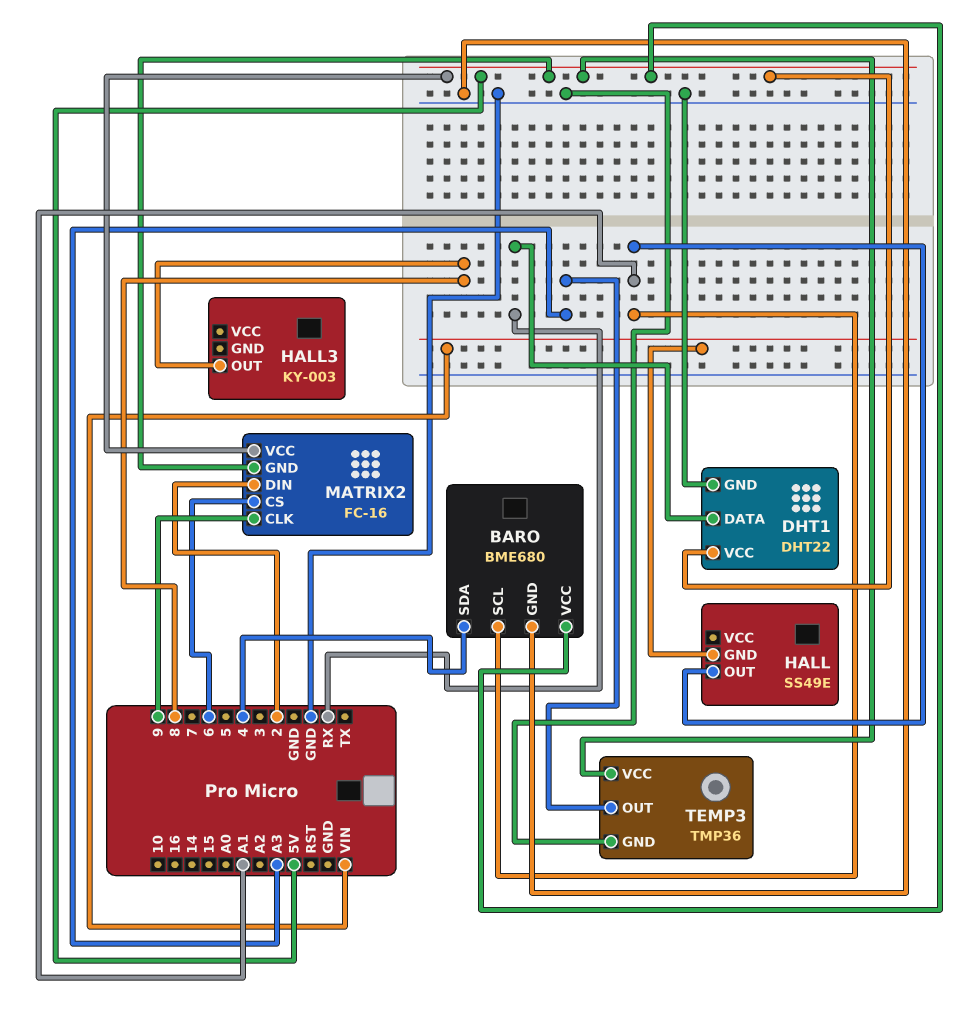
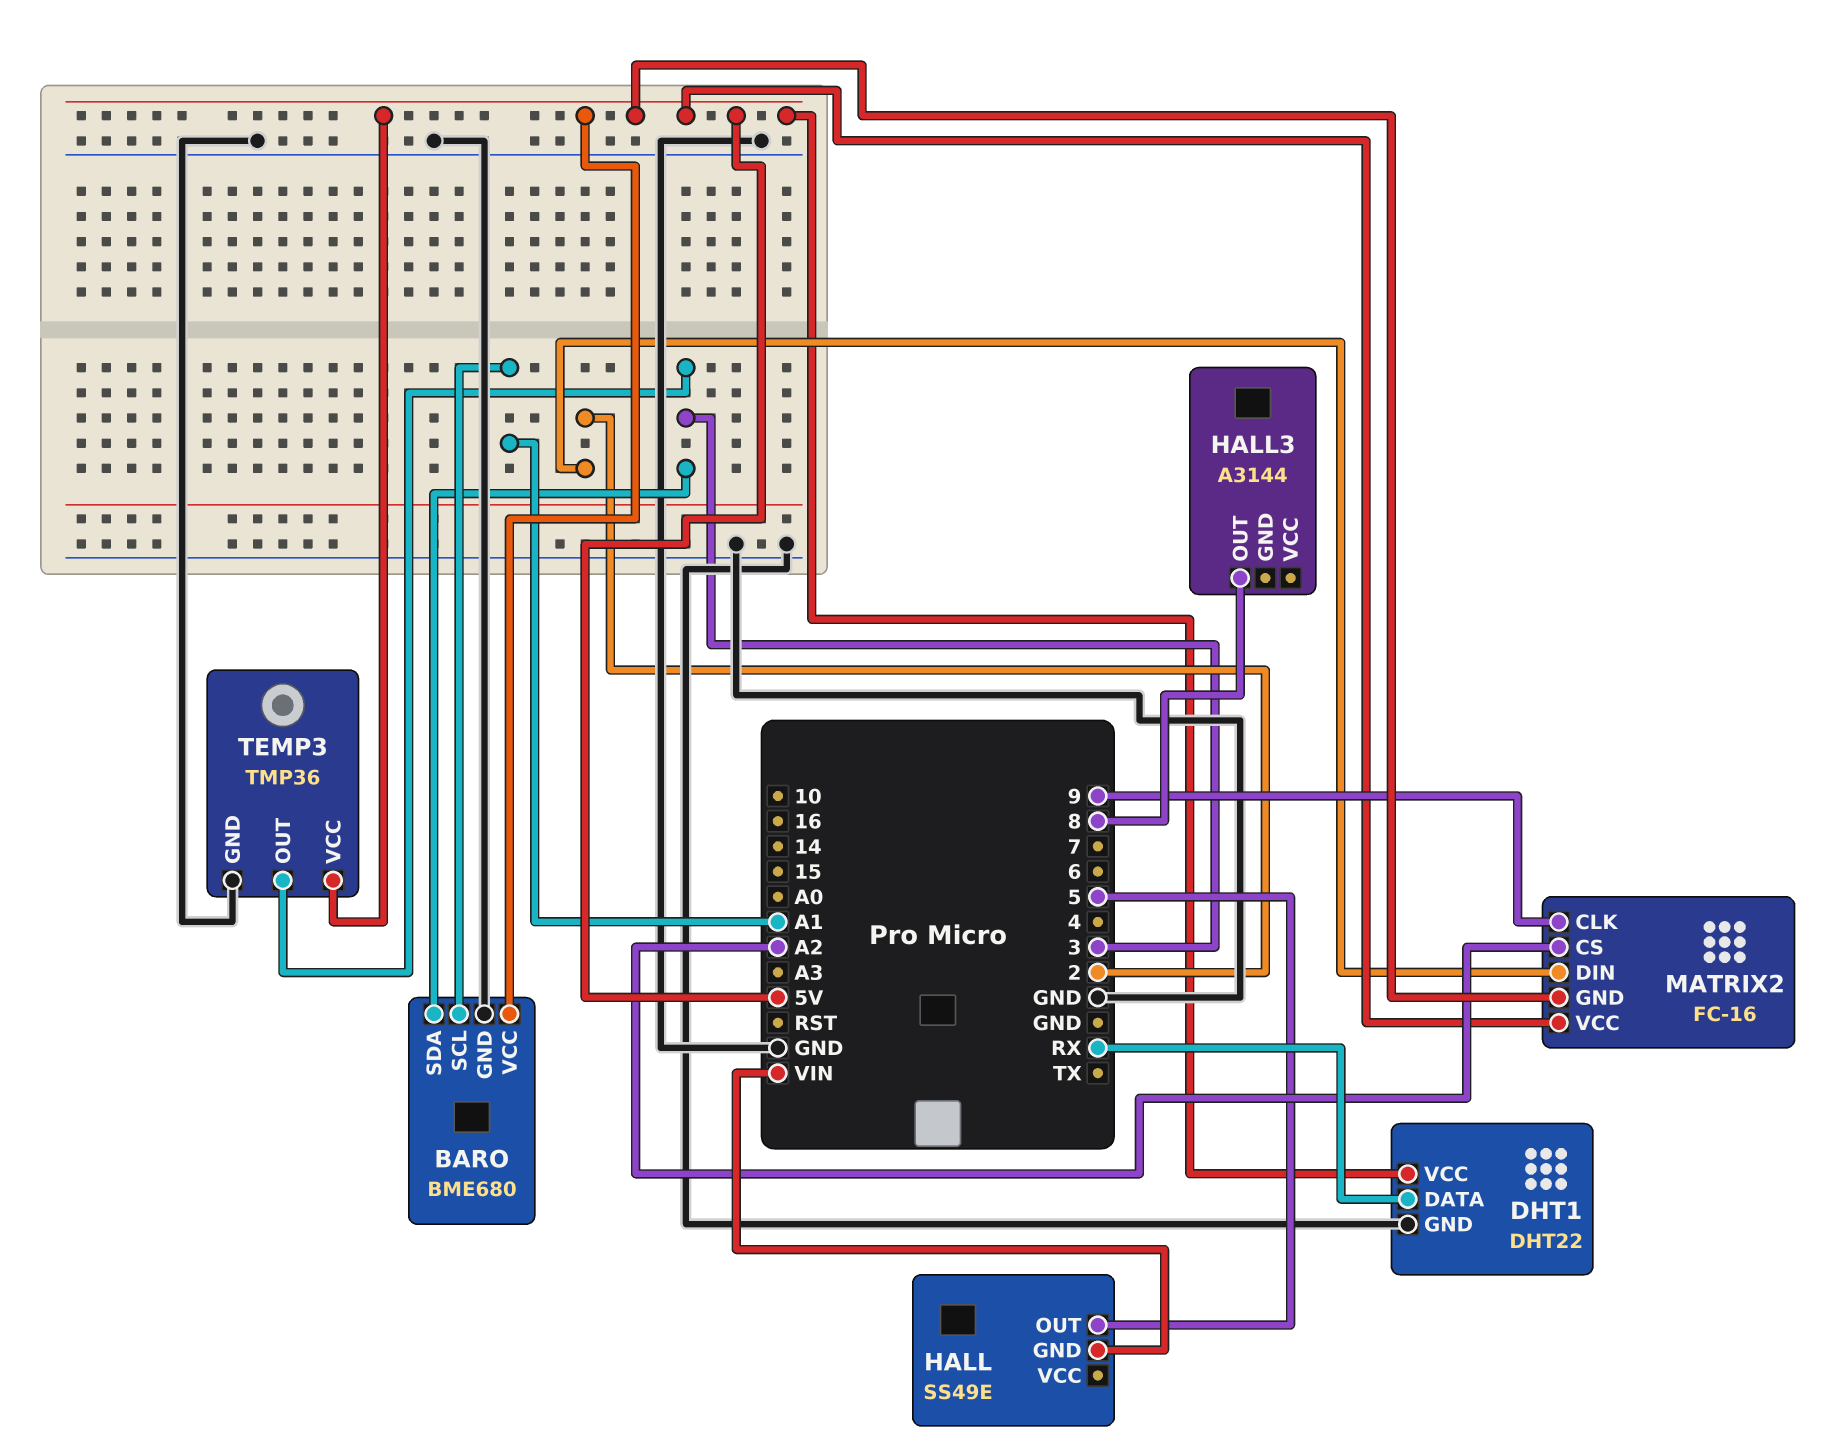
BARO pin SDA: 4 -> 3
HALL pin OUT: A1 -> 5
HALL3: KY-003 -> A3144
MATRIX2 pin CS: 6 -> A2
TEMP3 pin OUT: A3 -> 3

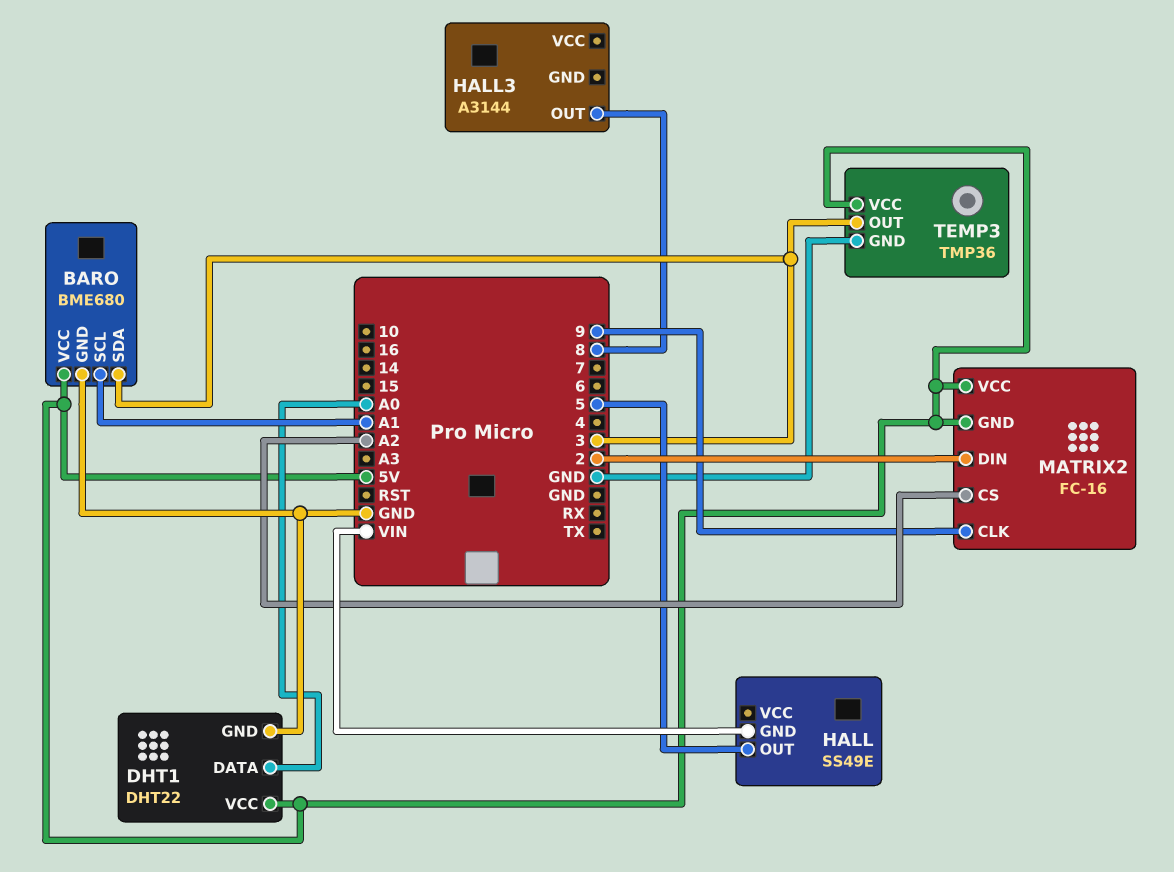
DHT1 pin DATA: RX -> A0

